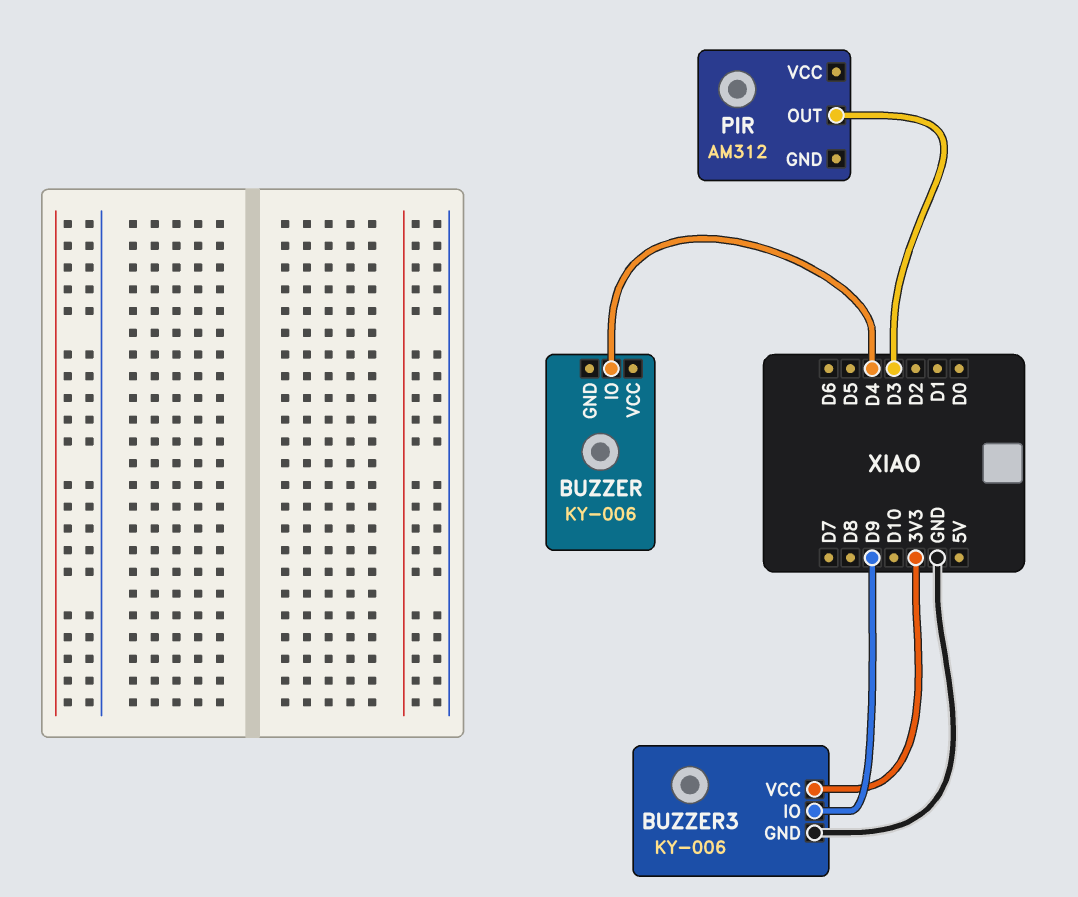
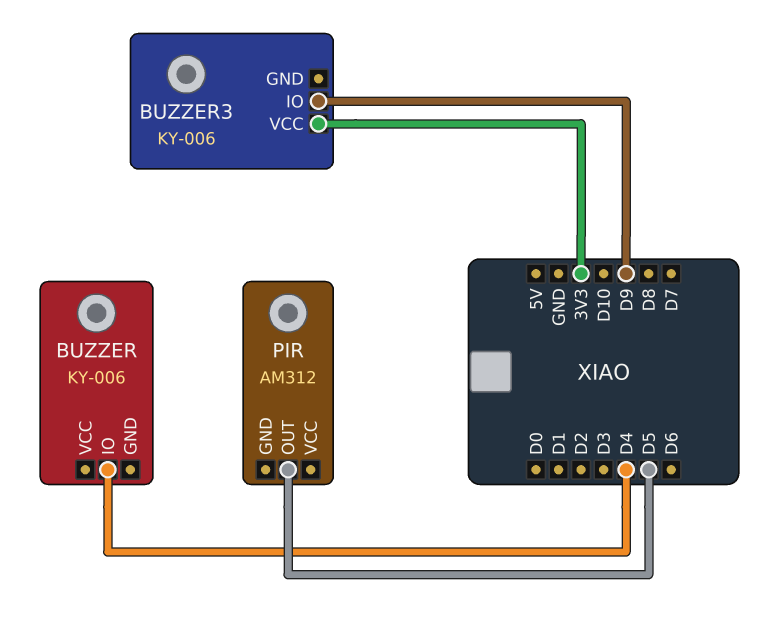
BUZZER3 pin GND: GND -> none
PIR pin OUT: D3 -> D5

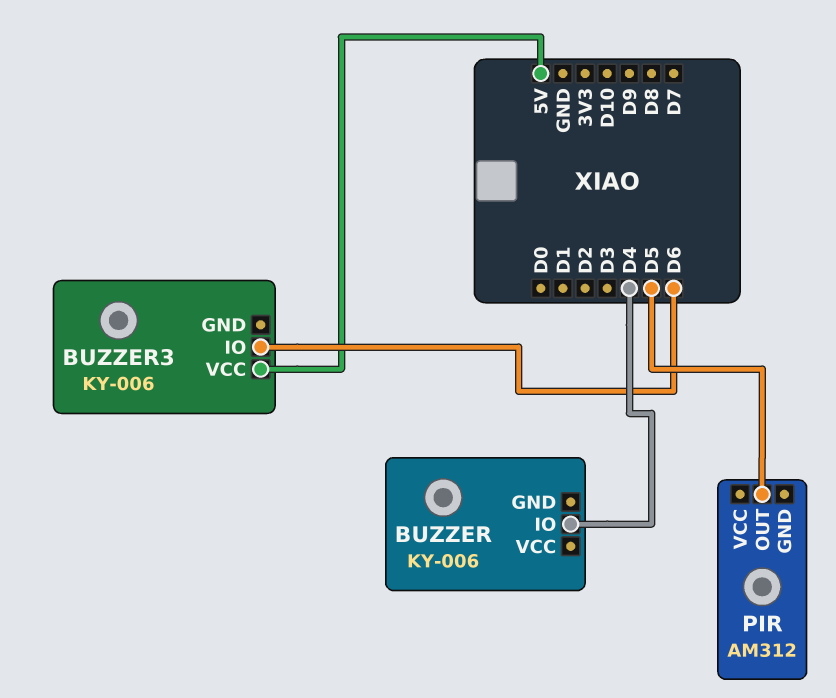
BUZZER3 pin IO: D9 -> D6
BUZZER3 pin VCC: 3V3 -> 5V

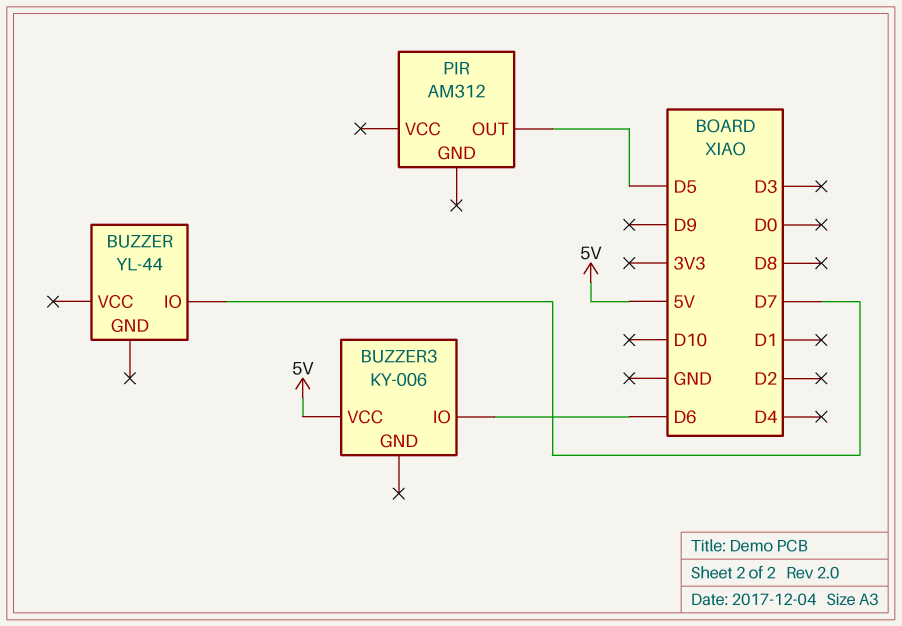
BUZZER: KY-006 -> YL-44
BUZZER pin IO: D4 -> D7

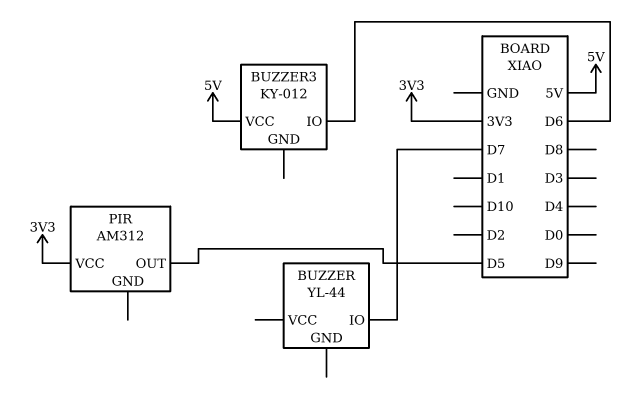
BUZZER3: KY-006 -> KY-012
PIR pin VCC: none -> 3V3

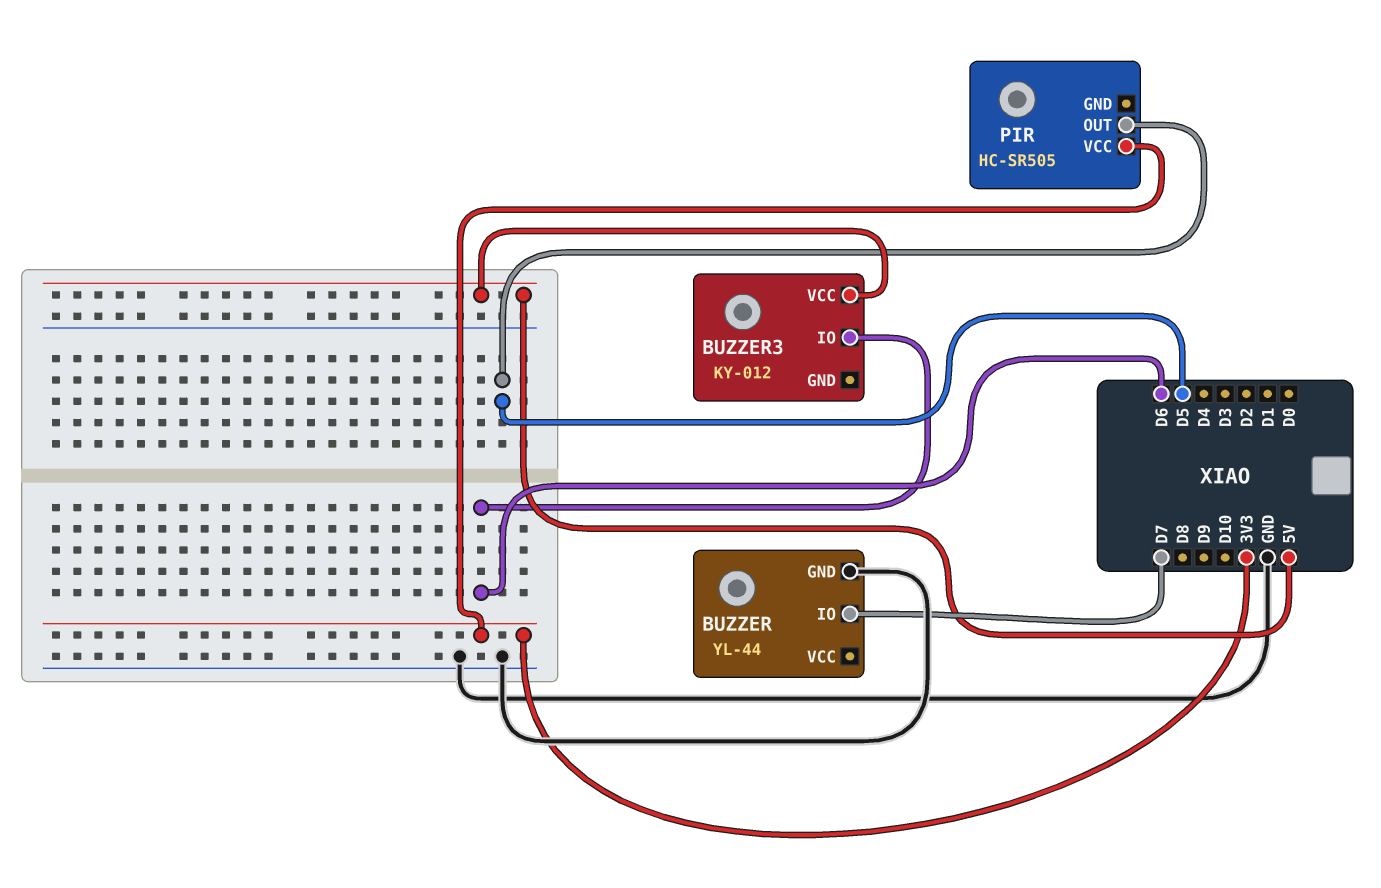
BUZZER pin GND: none -> GND
PIR: AM312 -> HC-SR505

